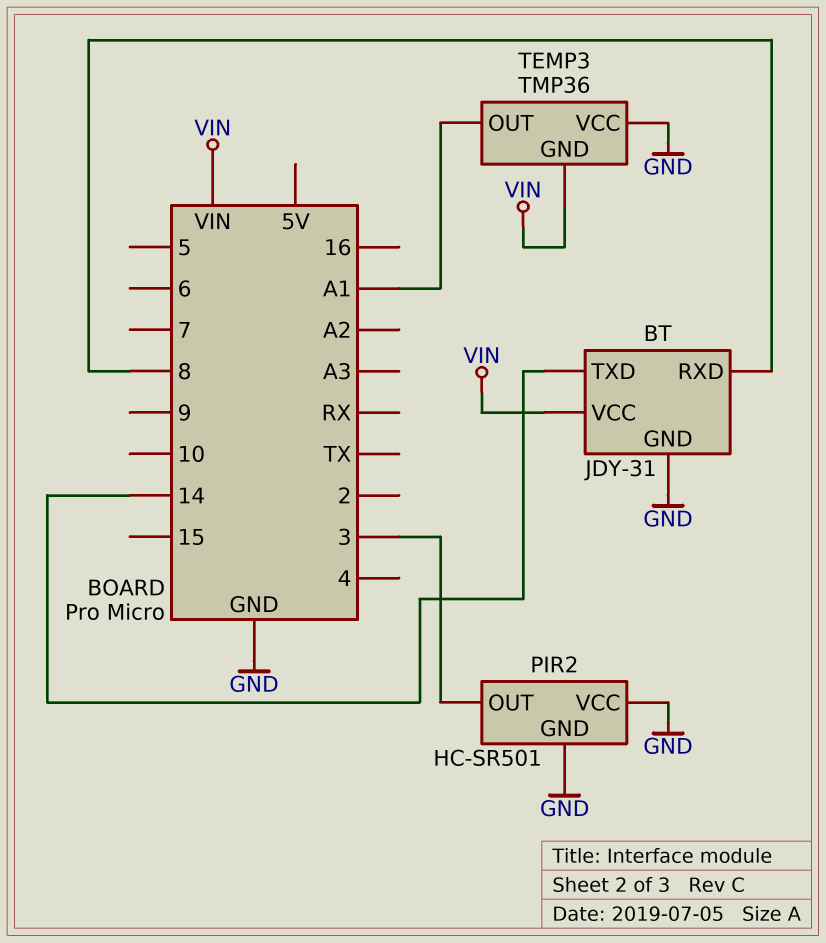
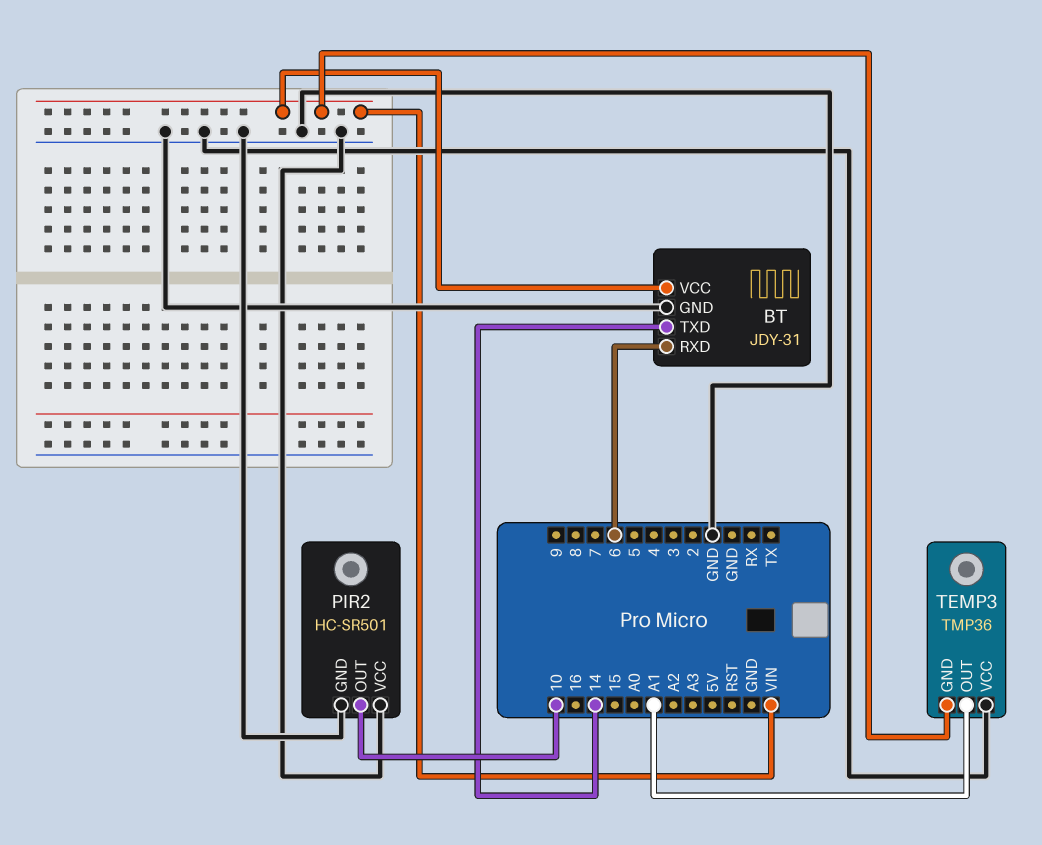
BT pin RXD: 8 -> 6
PIR2 pin OUT: 3 -> 10

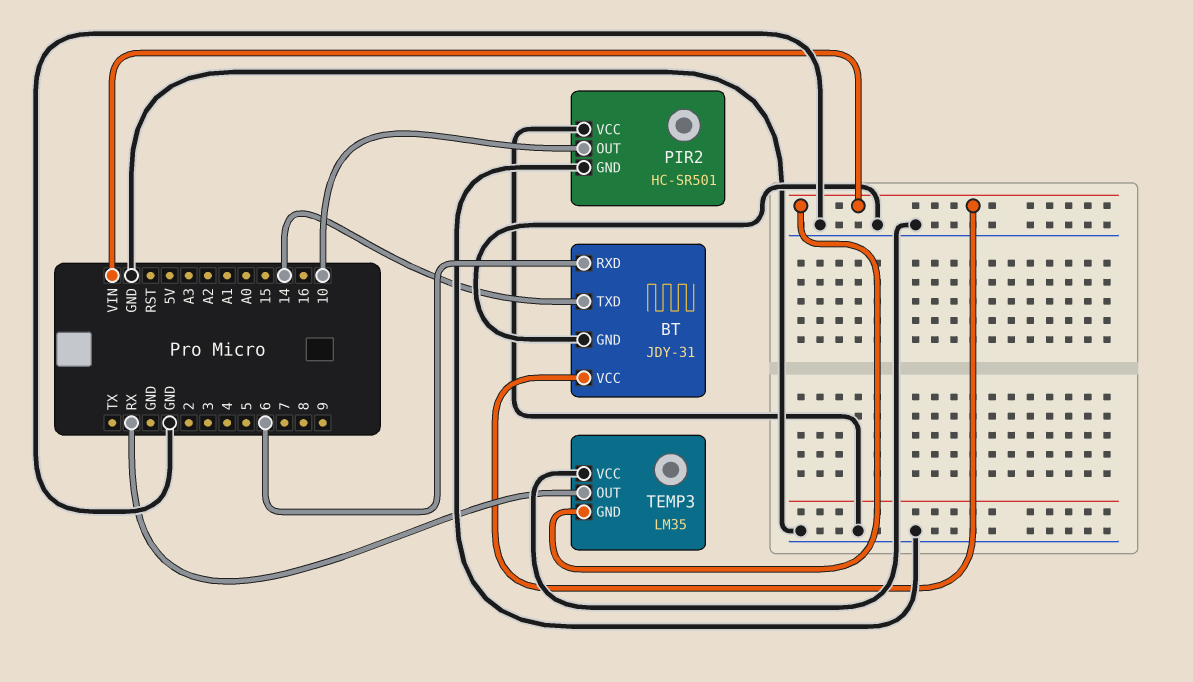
TEMP3: TMP36 -> LM35
TEMP3 pin OUT: A1 -> RX

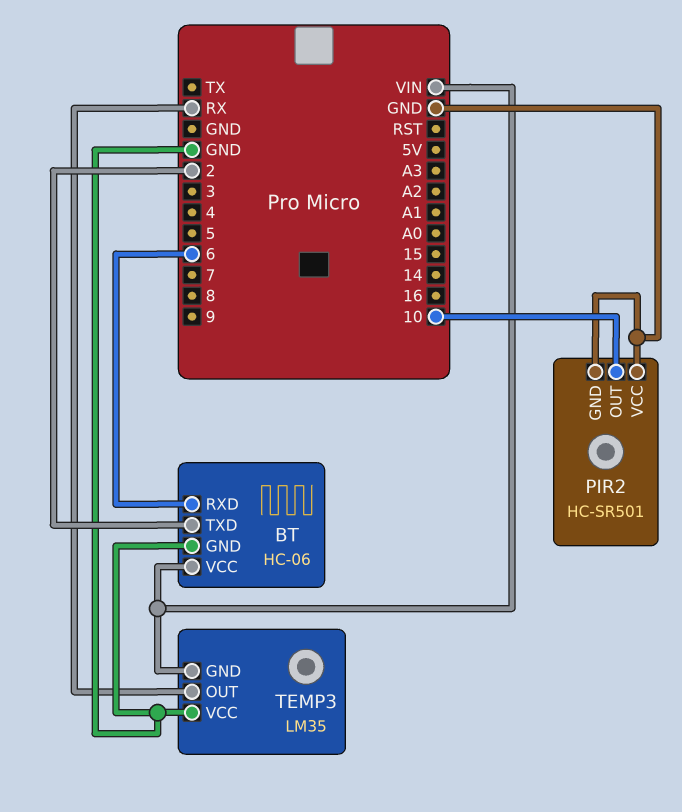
BT: JDY-31 -> HC-06
BT pin TXD: 14 -> 2

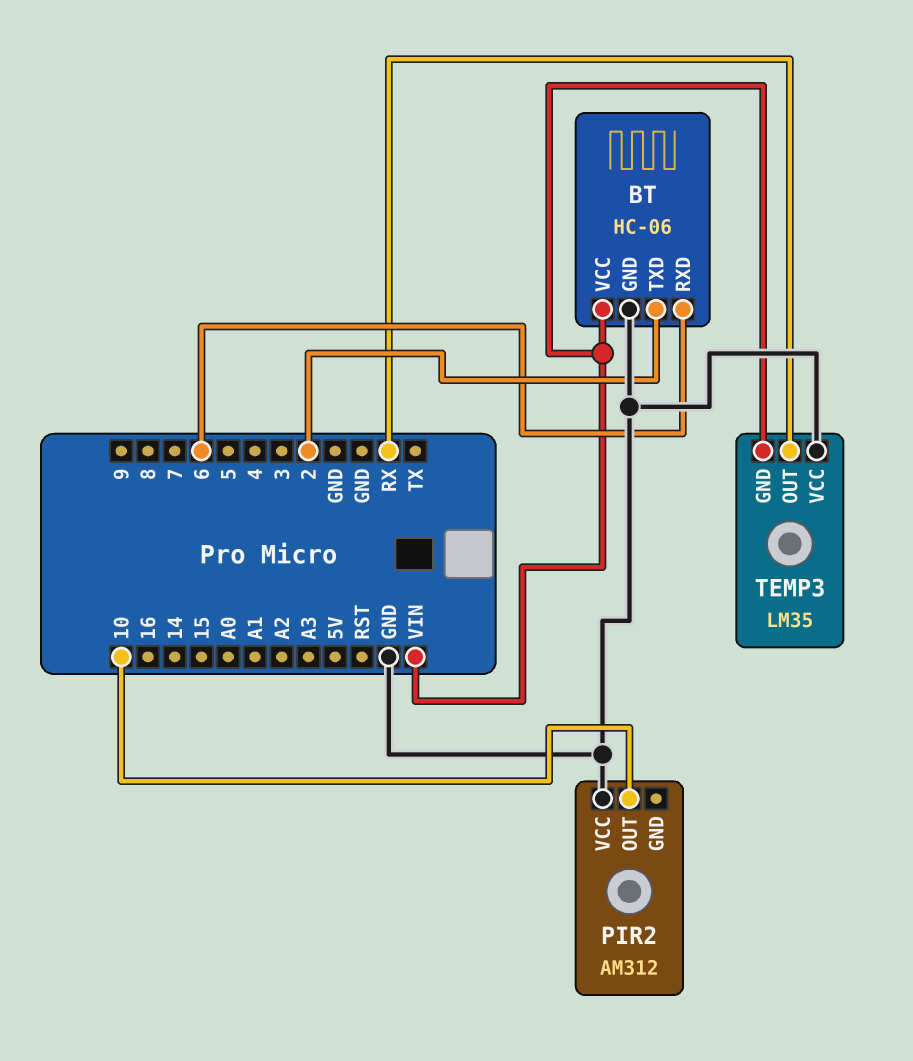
PIR2: HC-SR501 -> AM312
PIR2 pin GND: GND -> none

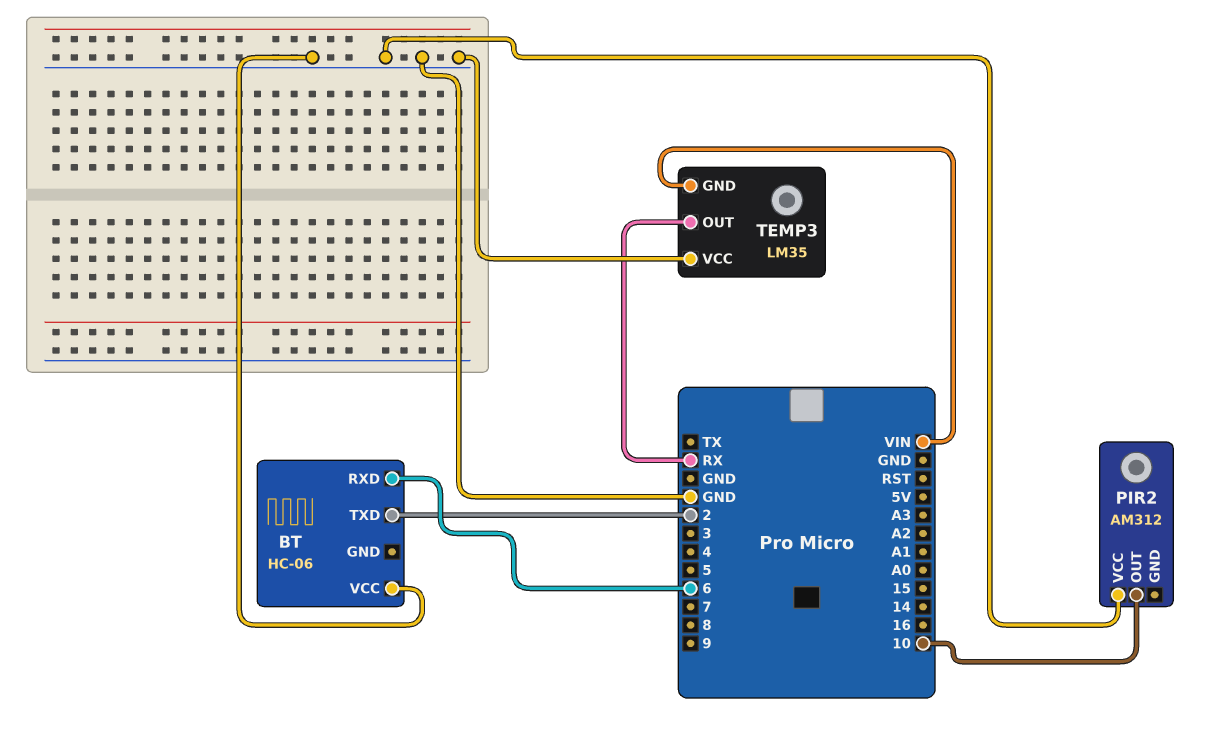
BT pin GND: GND -> none
BT pin VCC: VIN -> GND

